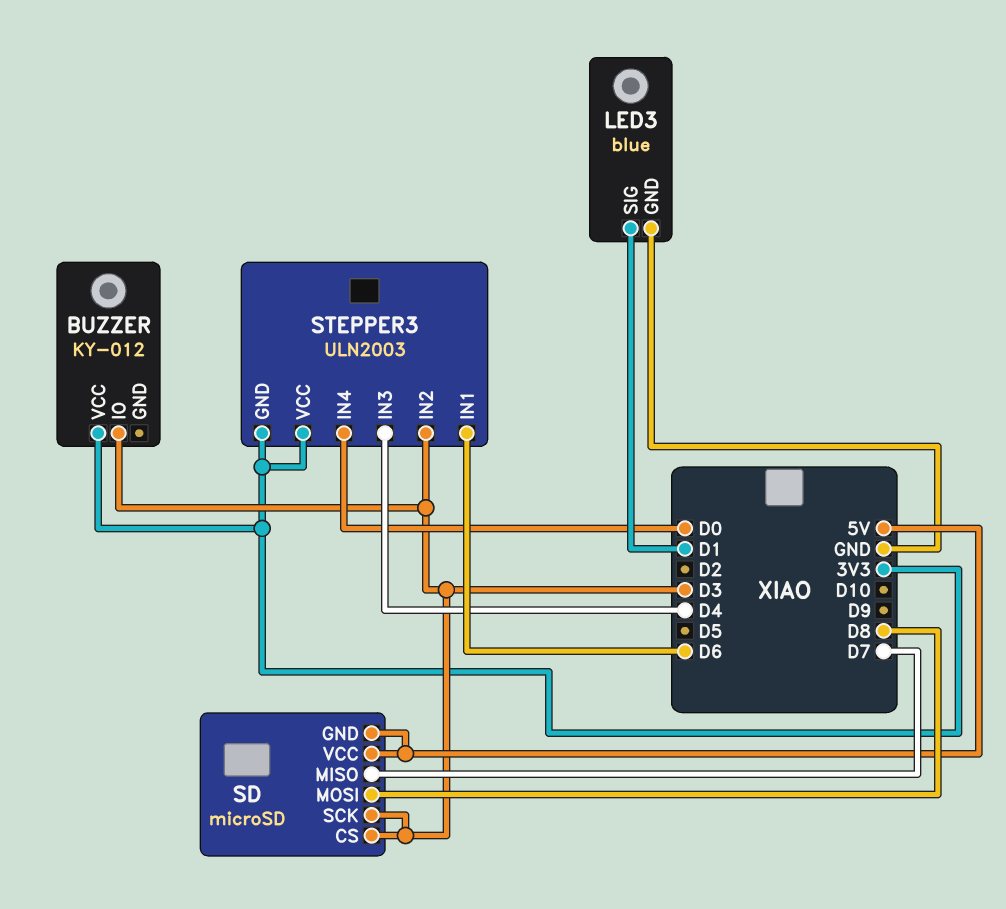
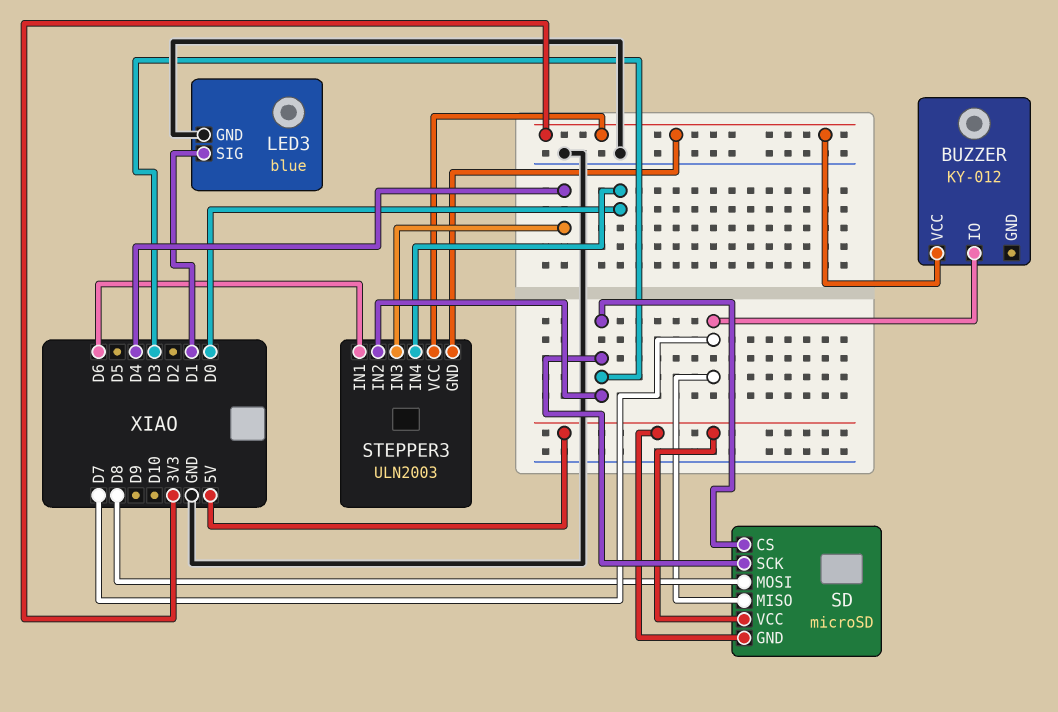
BUZZER pin IO: D3 -> D7

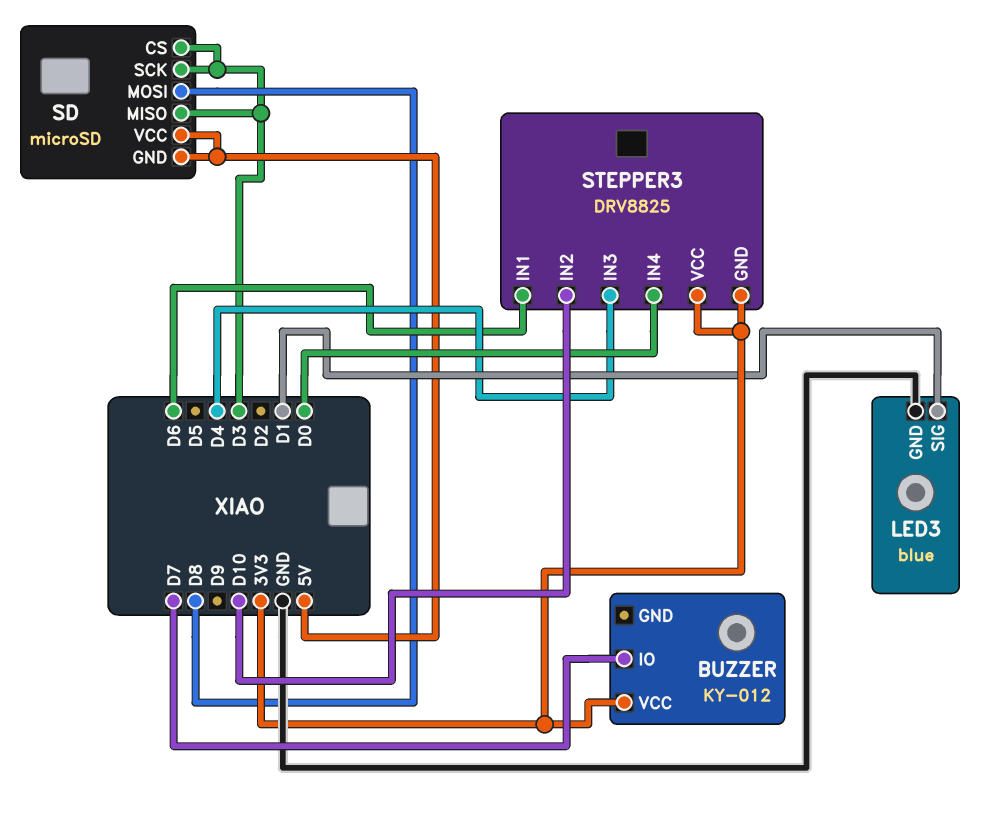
SD pin MISO: D7 -> D3
STEPPER3: ULN2003 -> DRV8825
STEPPER3 pin IN2: D3 -> D10

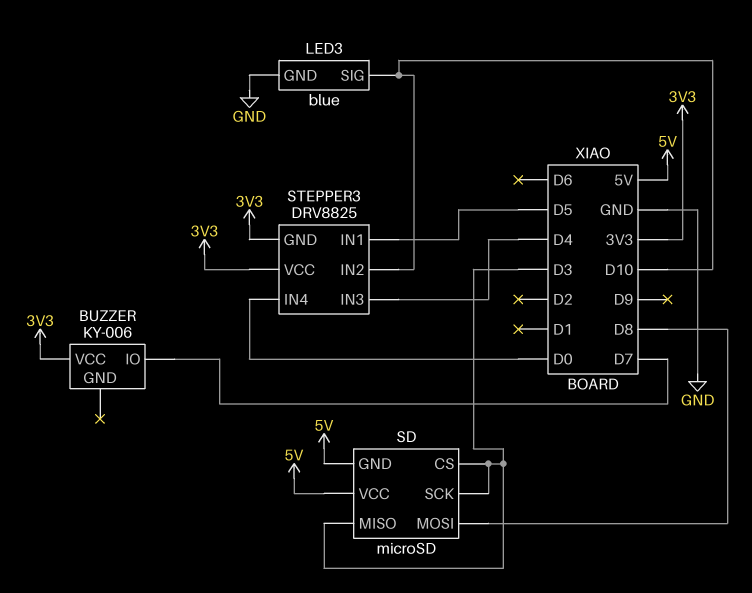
BUZZER: KY-012 -> KY-006
LED3 pin SIG: D1 -> D10
STEPPER3 pin IN1: D6 -> D5

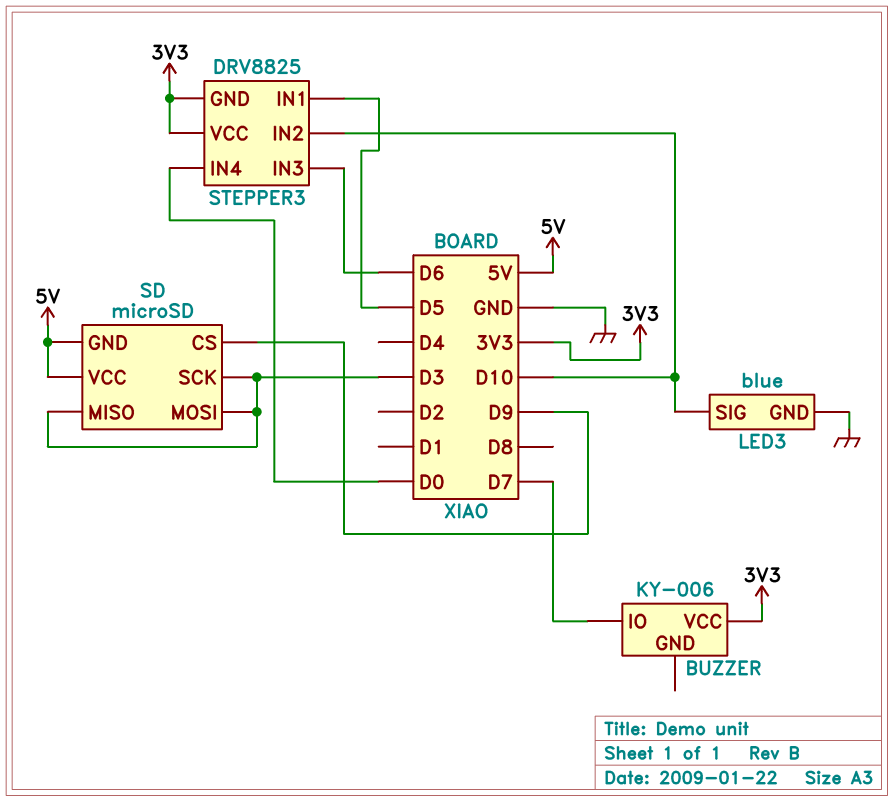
SD pin CS: D3 -> D9
SD pin MOSI: D8 -> D3
STEPPER3 pin IN3: D4 -> D6

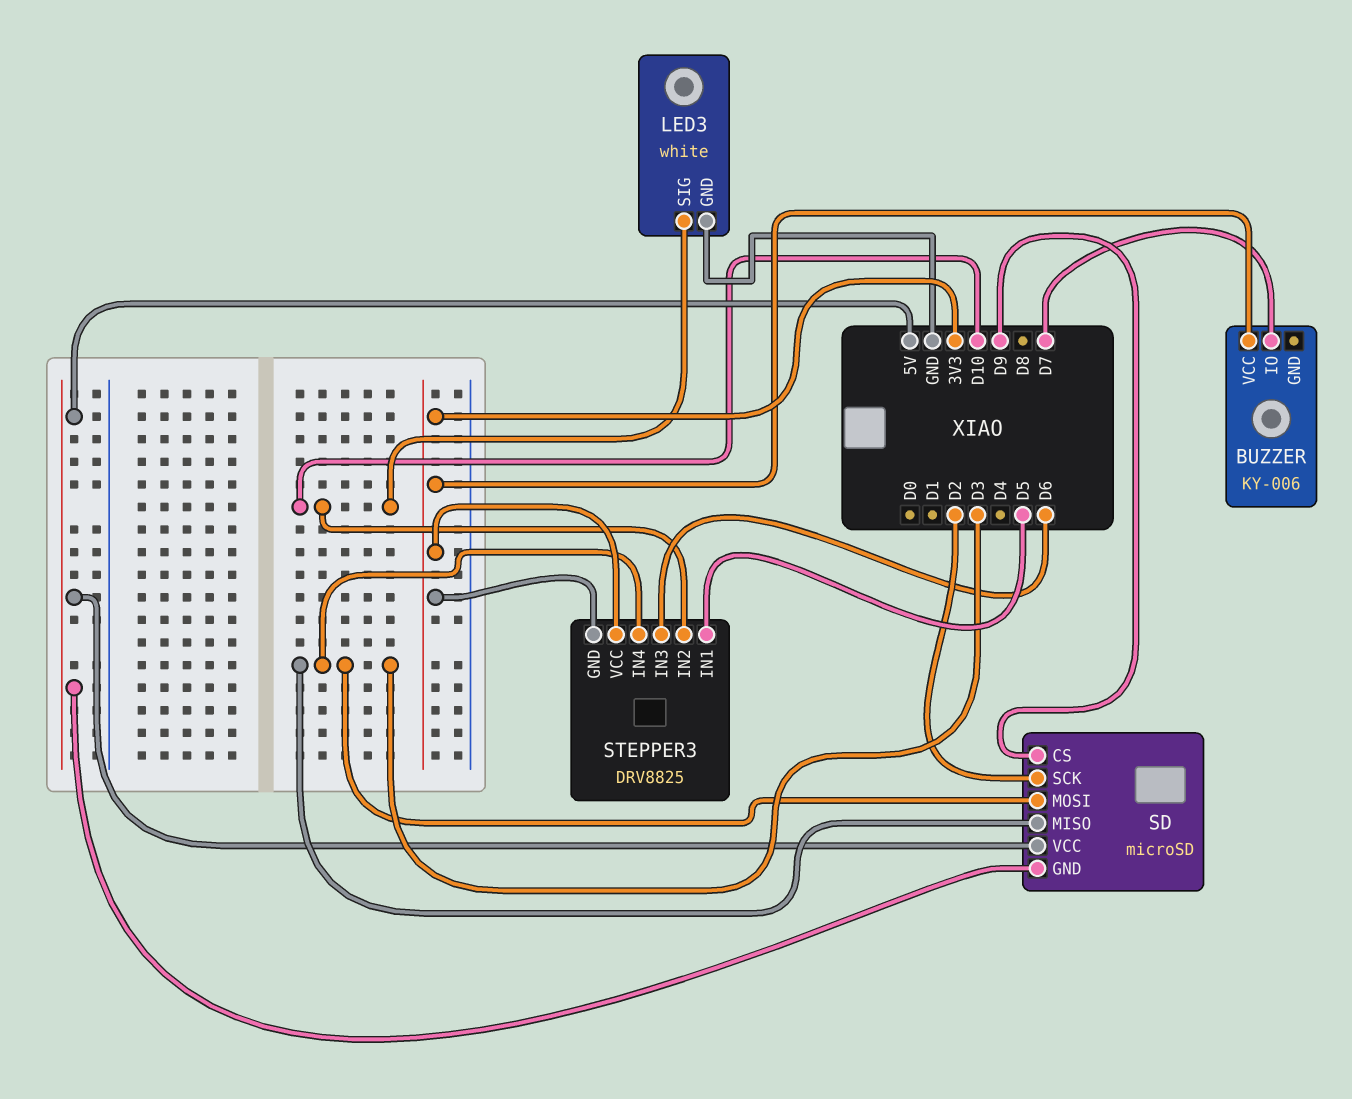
LED3: blue -> white
SD pin SCK: D3 -> D2
STEPPER3 pin IN4: D0 -> D3

